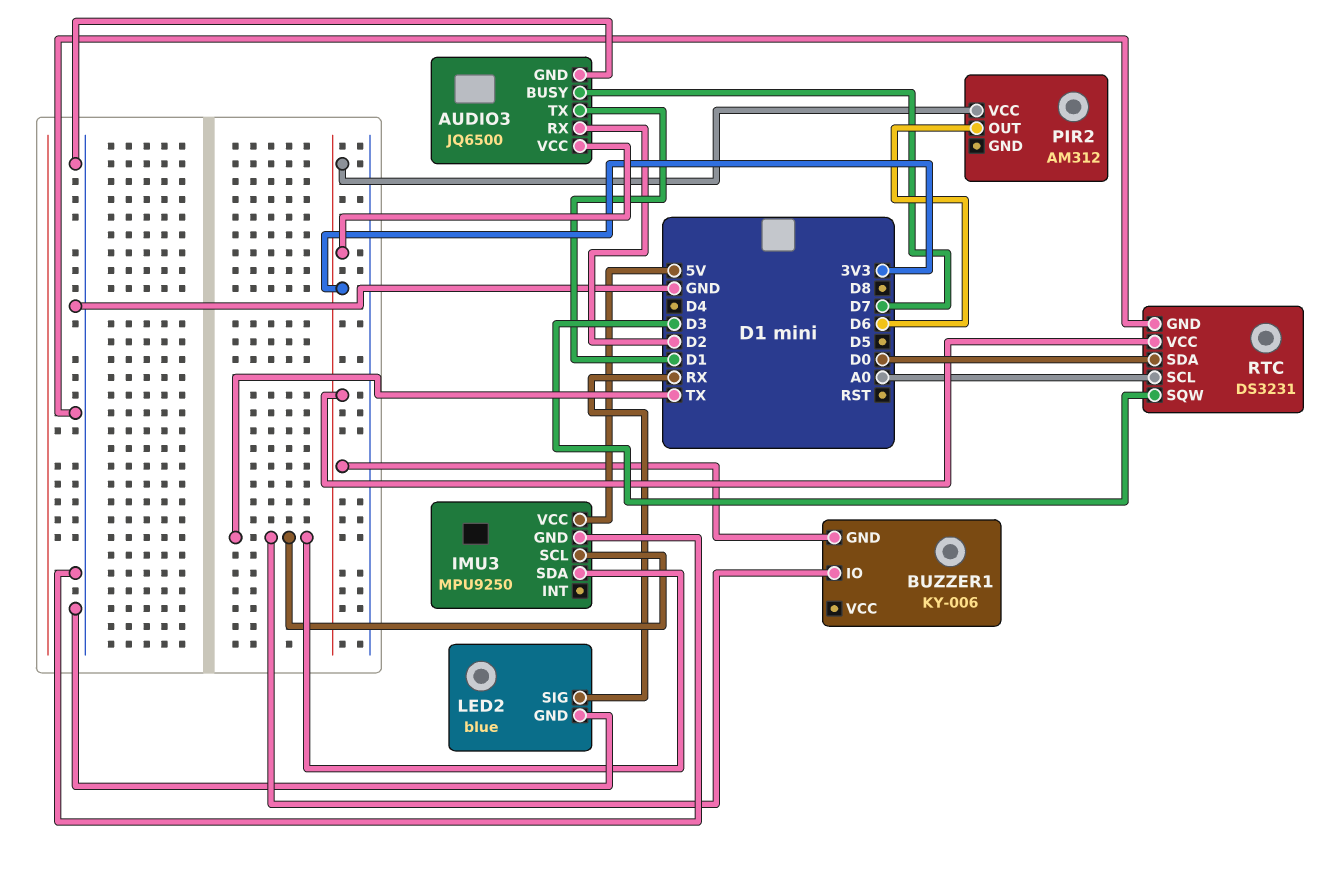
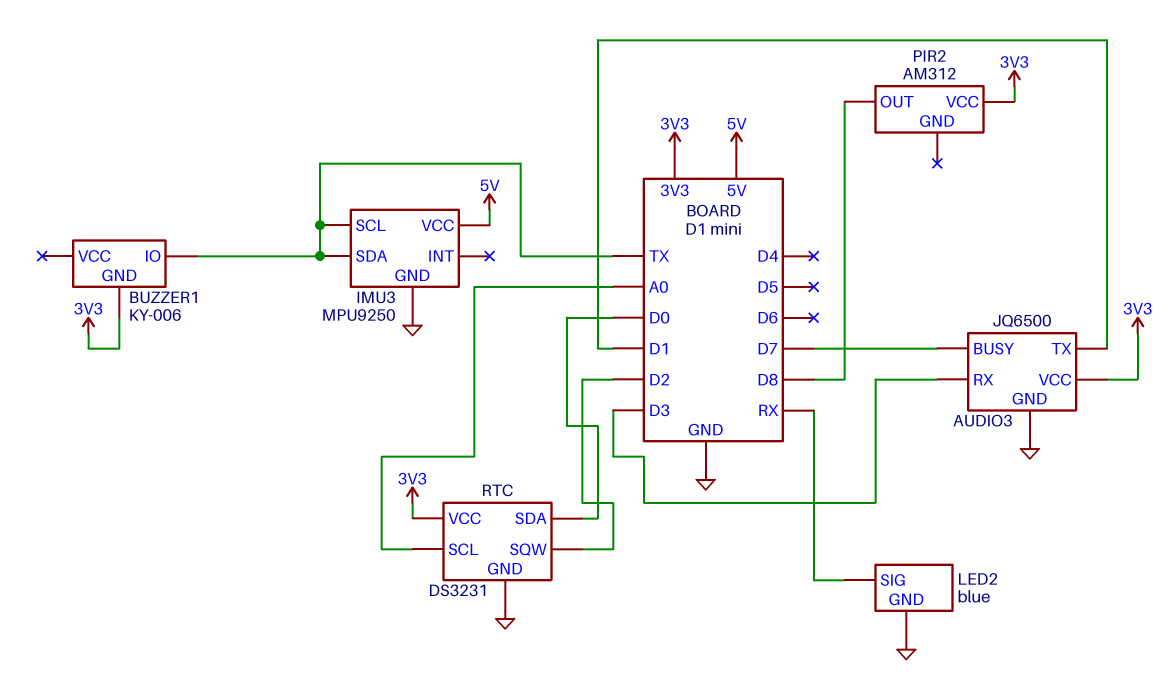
AUDIO3 pin RX: D2 -> D3
PIR2 pin OUT: D6 -> D8
RTC pin SQW: D3 -> D2

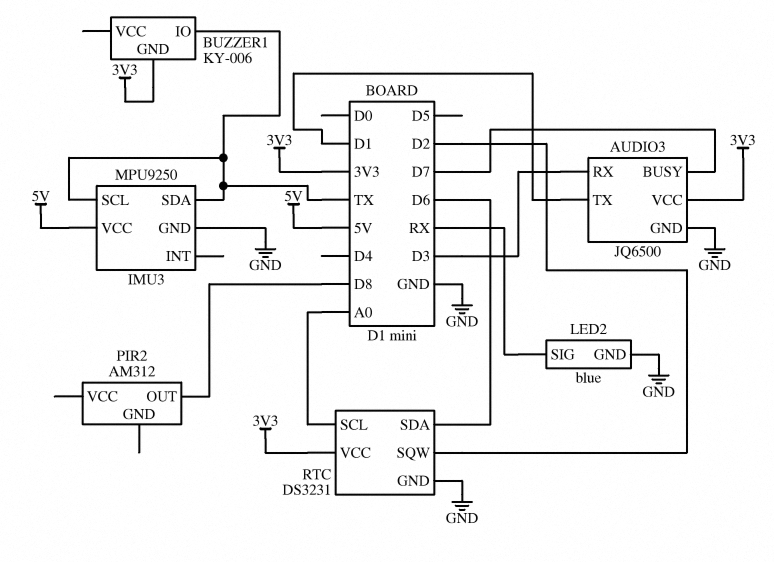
PIR2 pin VCC: 3V3 -> none
RTC pin SDA: D0 -> D6

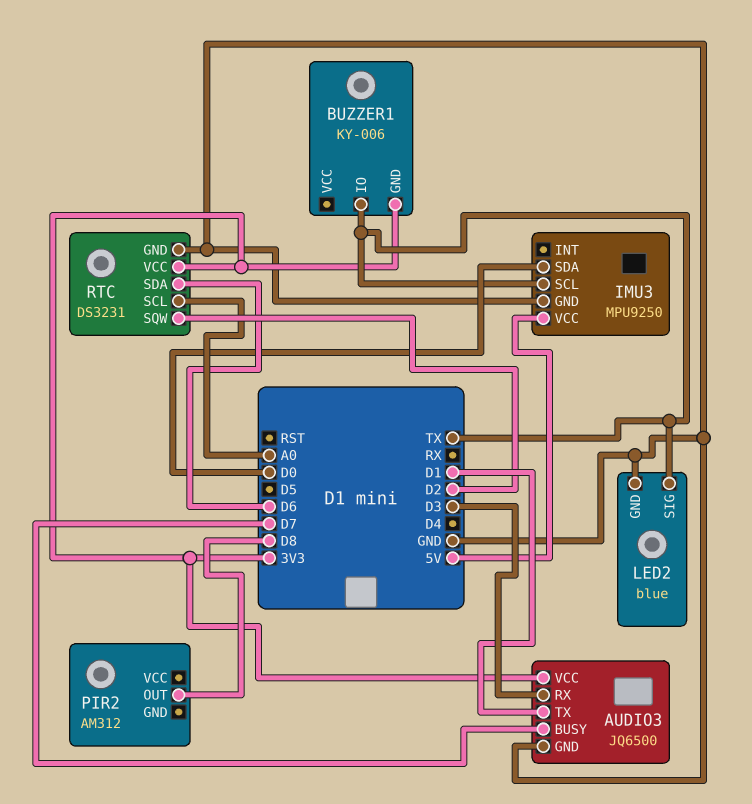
IMU3 pin SDA: TX -> D0
LED2 pin SIG: RX -> TX

